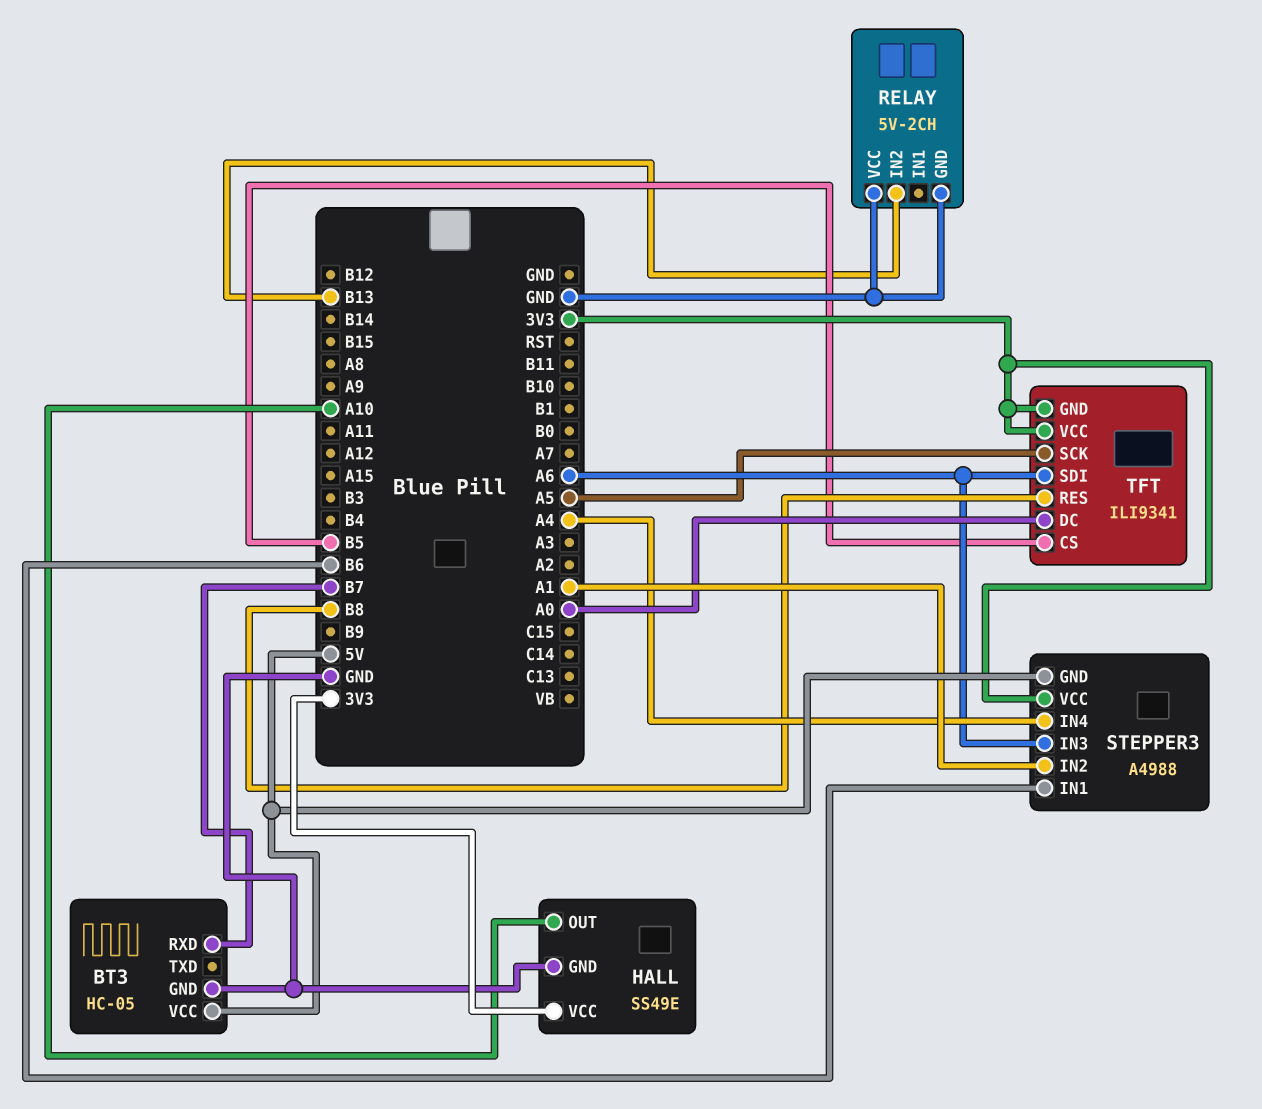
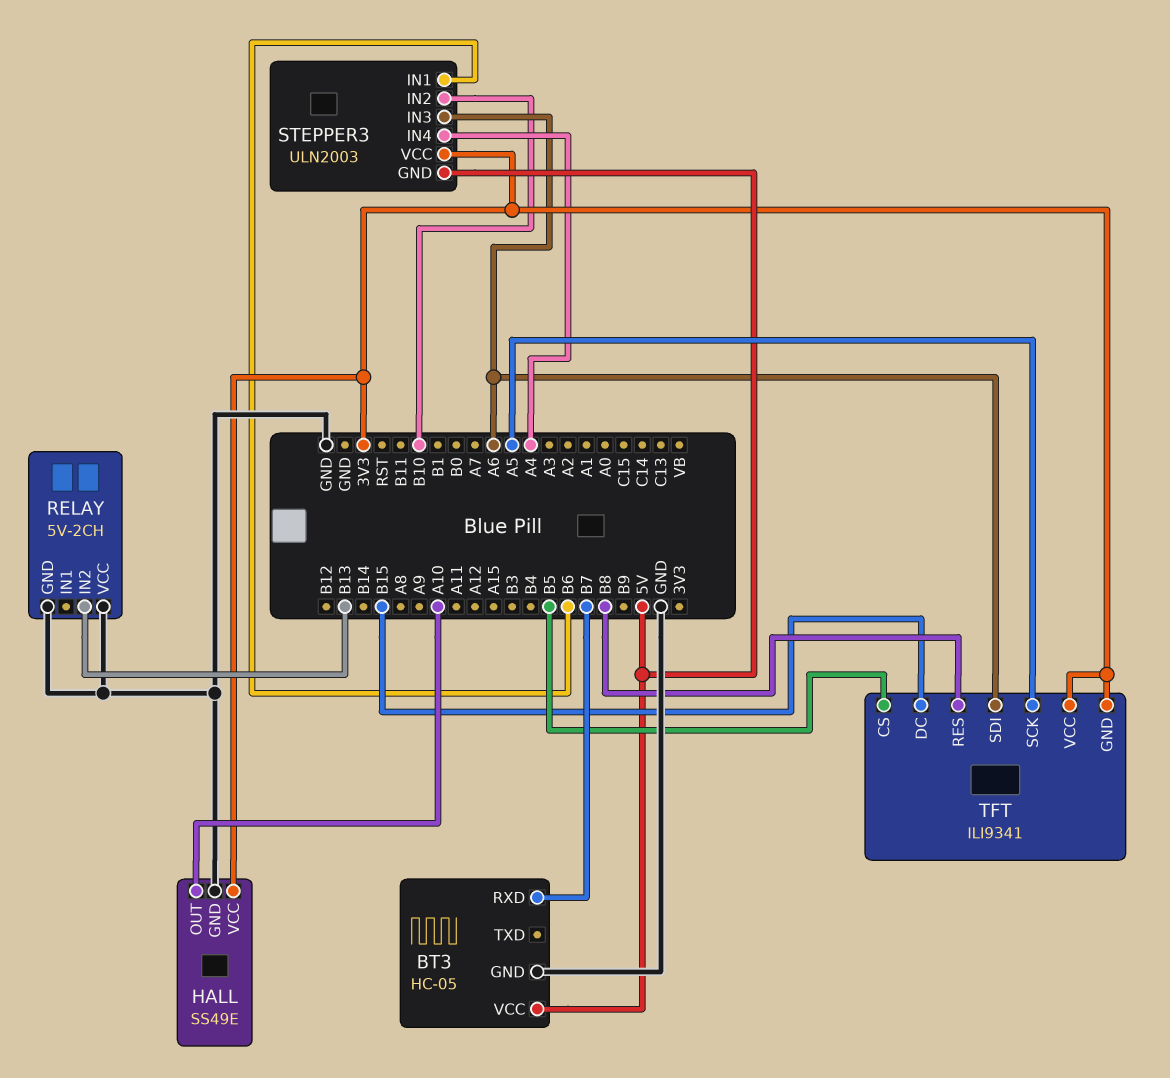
STEPPER3: A4988 -> ULN2003
STEPPER3 pin IN2: A1 -> B10
TFT pin DC: A0 -> B15

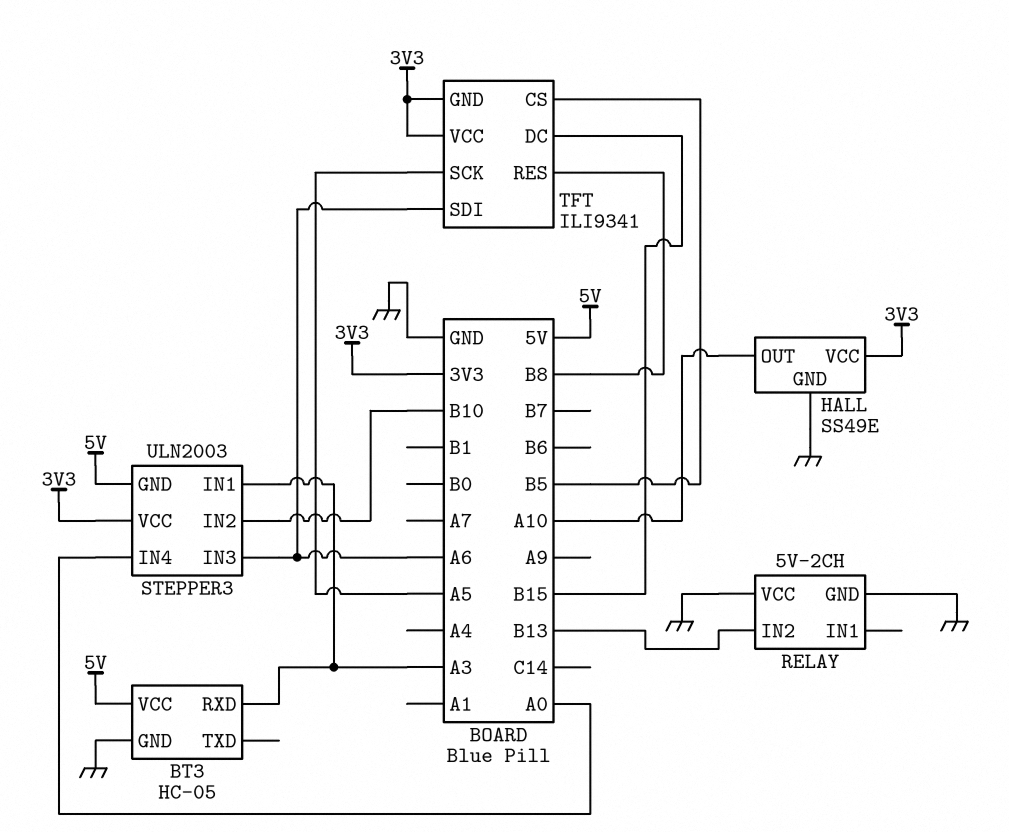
BT3 pin RXD: B7 -> A3
STEPPER3 pin IN1: B6 -> A3
STEPPER3 pin IN4: A4 -> A0

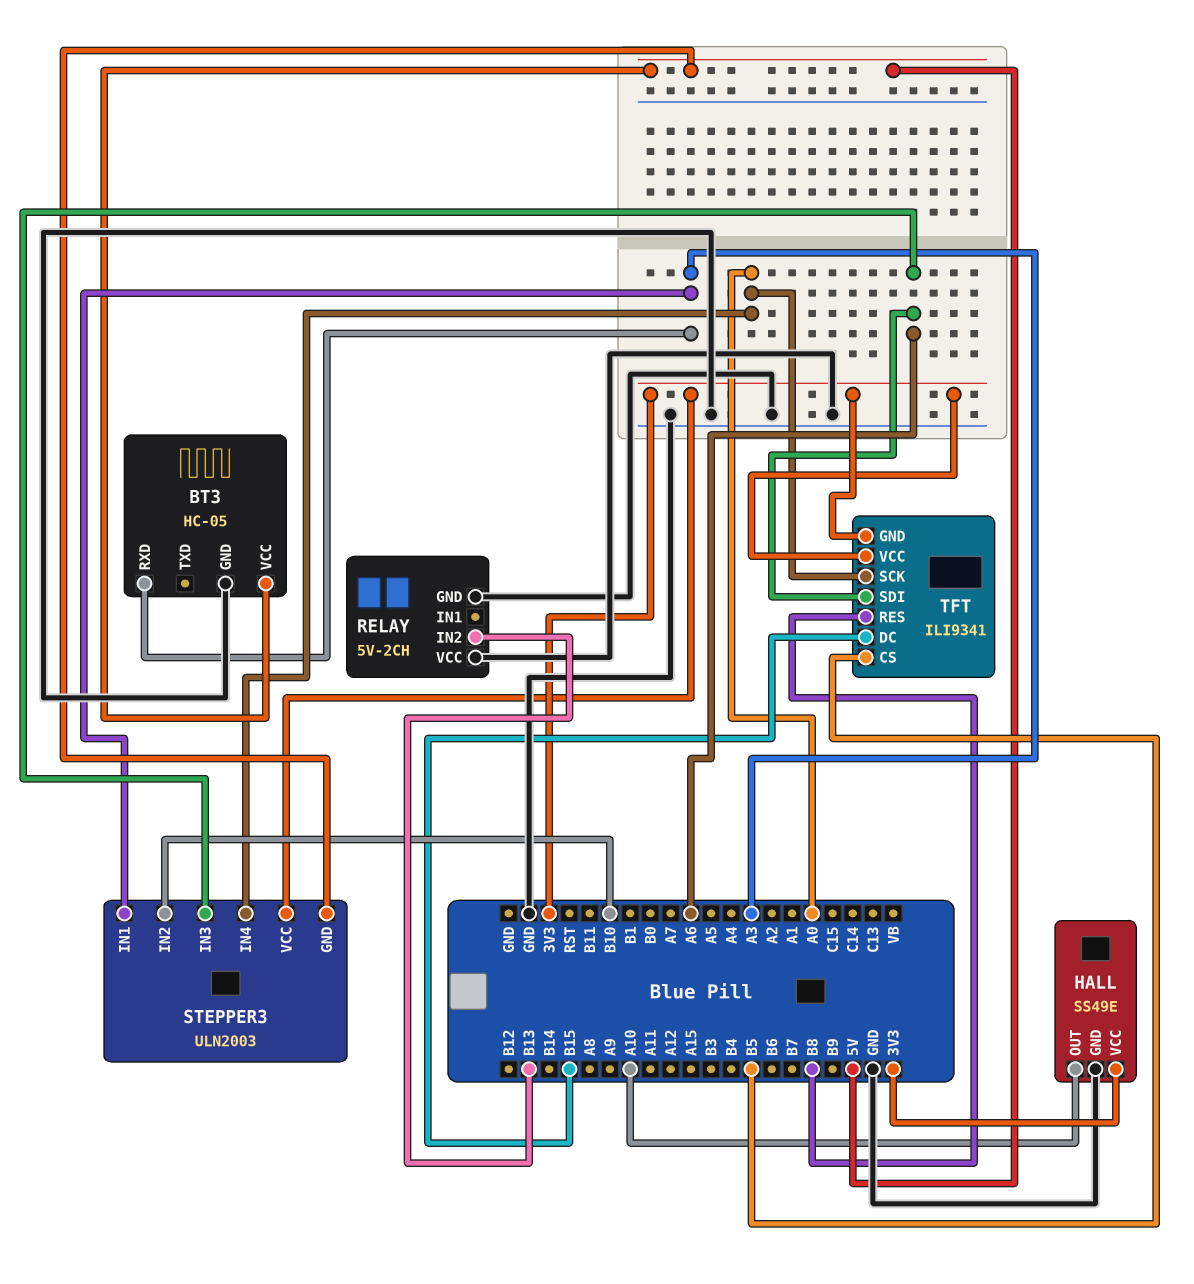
TFT pin SCK: A5 -> A0

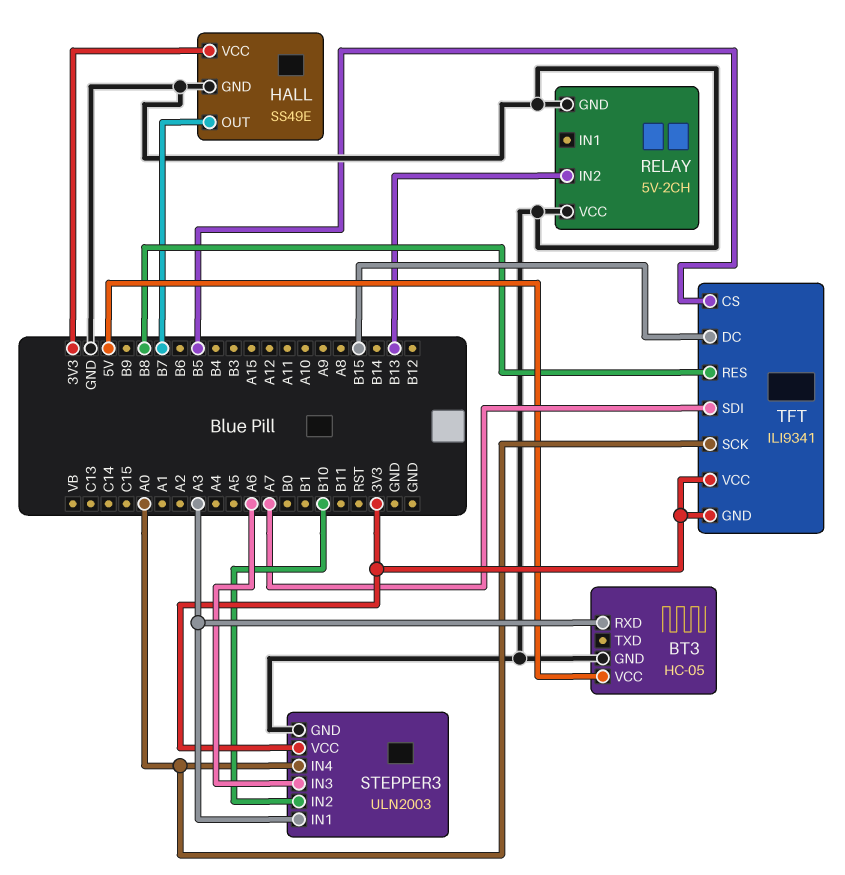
HALL pin OUT: A10 -> B7
STEPPER3 pin GND: 5V -> GND
TFT pin SDI: A6 -> A7

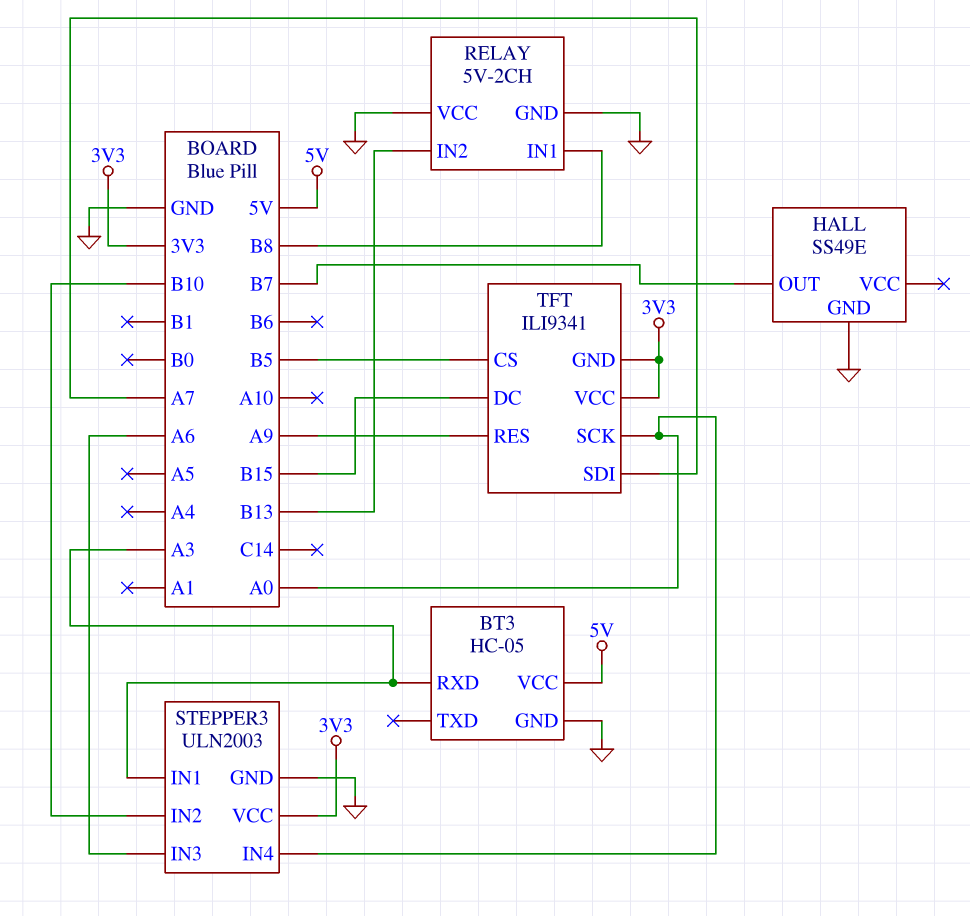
HALL pin VCC: 3V3 -> none
RELAY pin IN1: none -> B8
TFT pin RES: B8 -> A9

